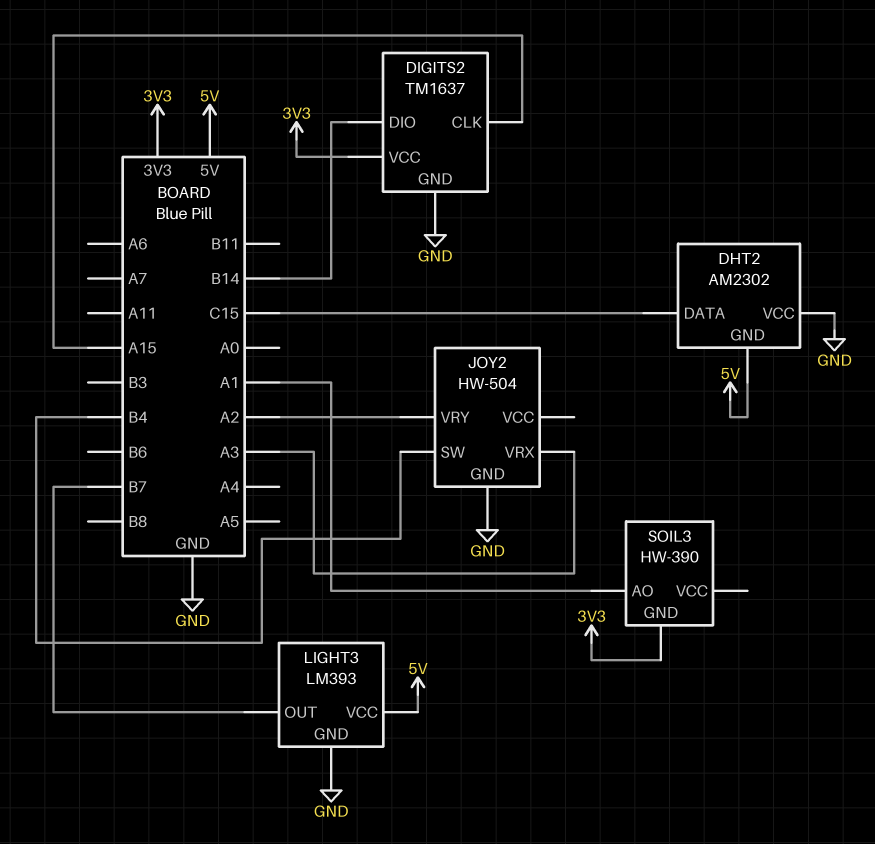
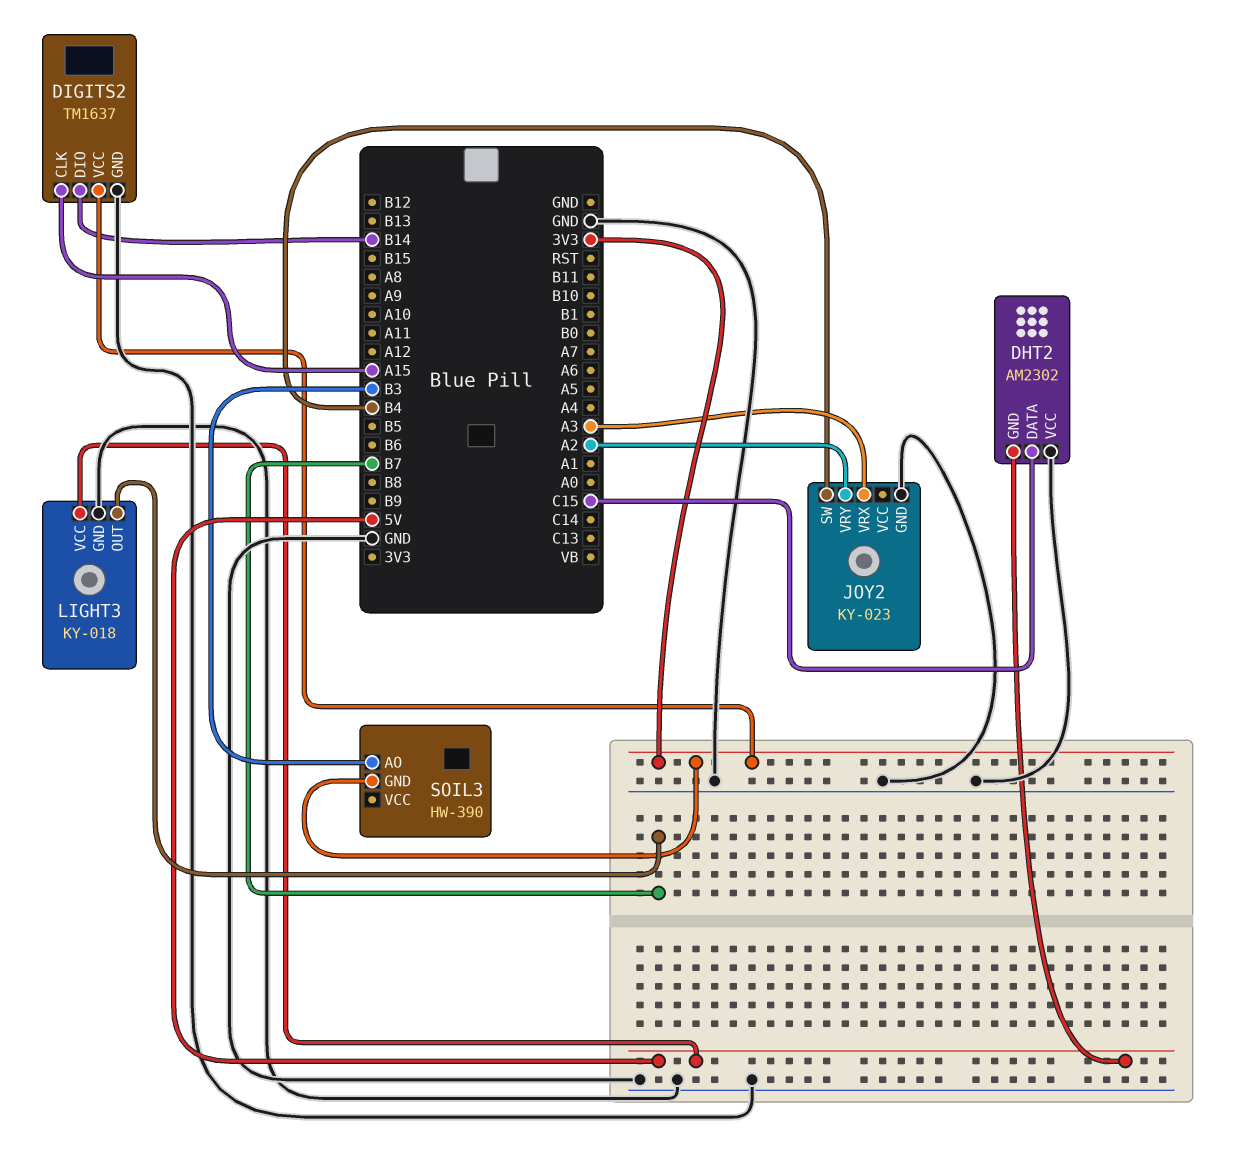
JOY2: HW-504 -> KY-023
LIGHT3: LM393 -> KY-018
SOIL3 pin AO: A1 -> B3

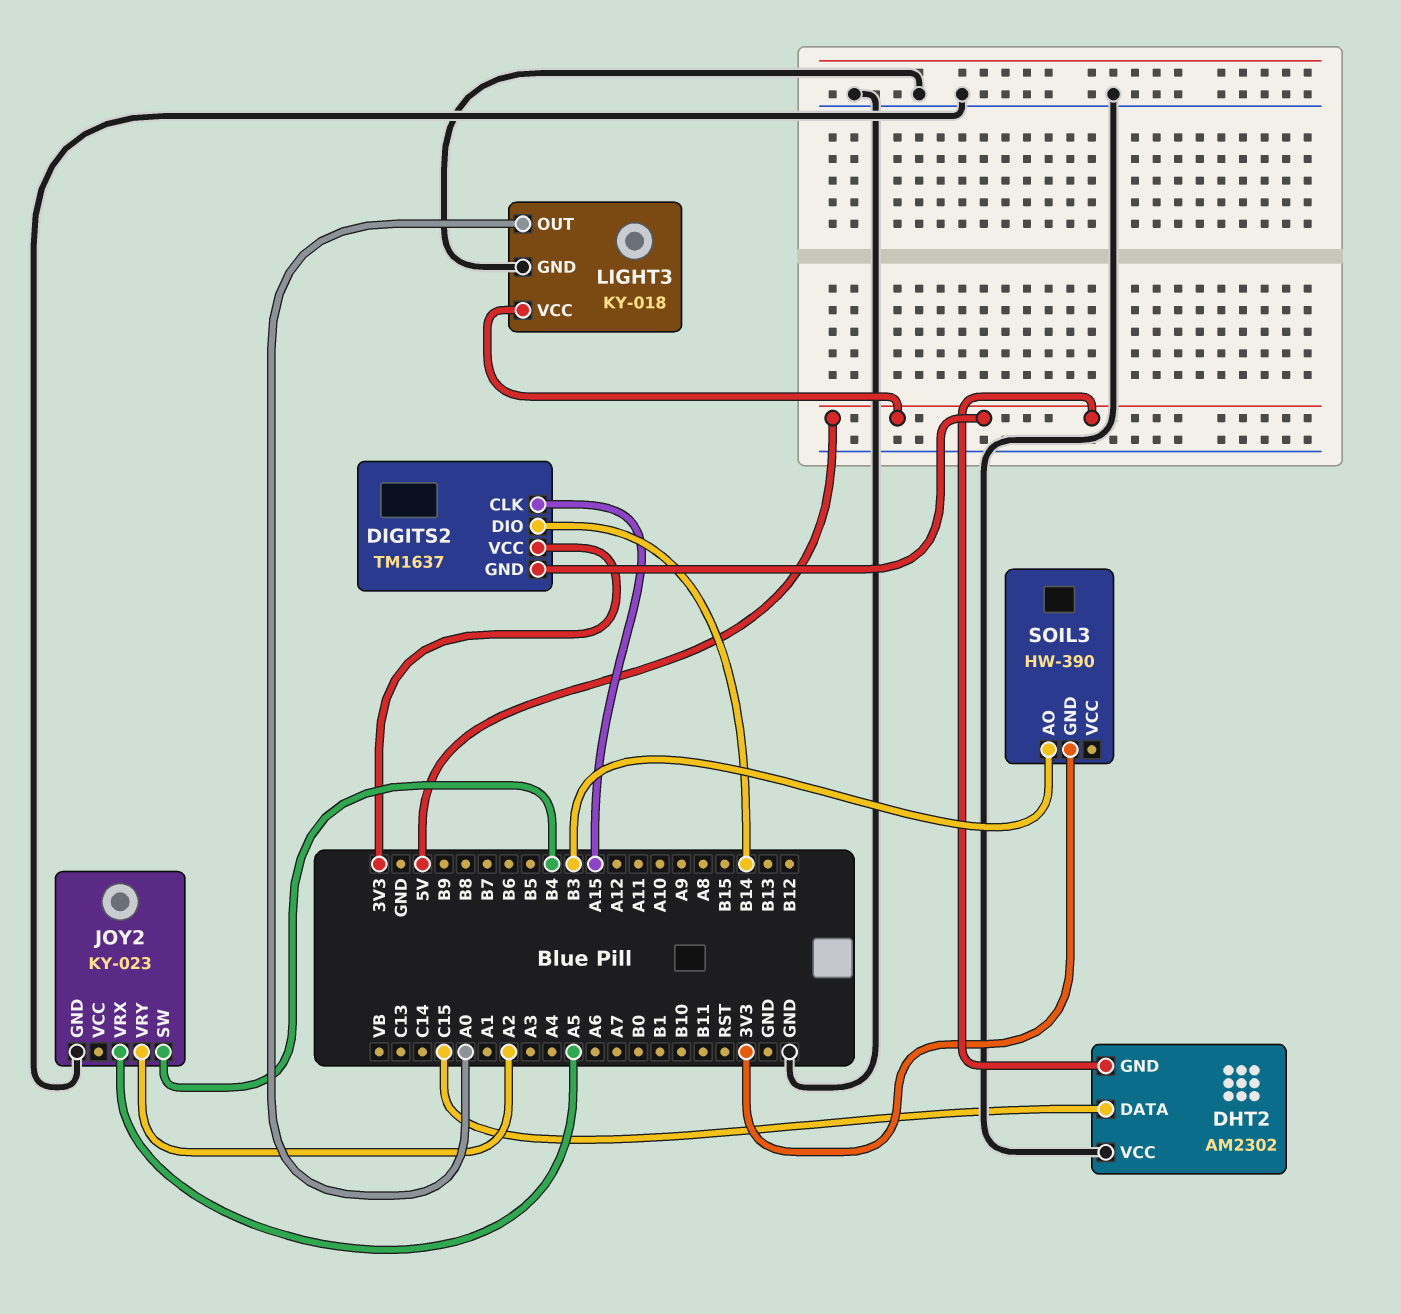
DIGITS2 pin GND: GND -> 5V
JOY2 pin VRX: A3 -> A5
LIGHT3 pin OUT: B7 -> A0

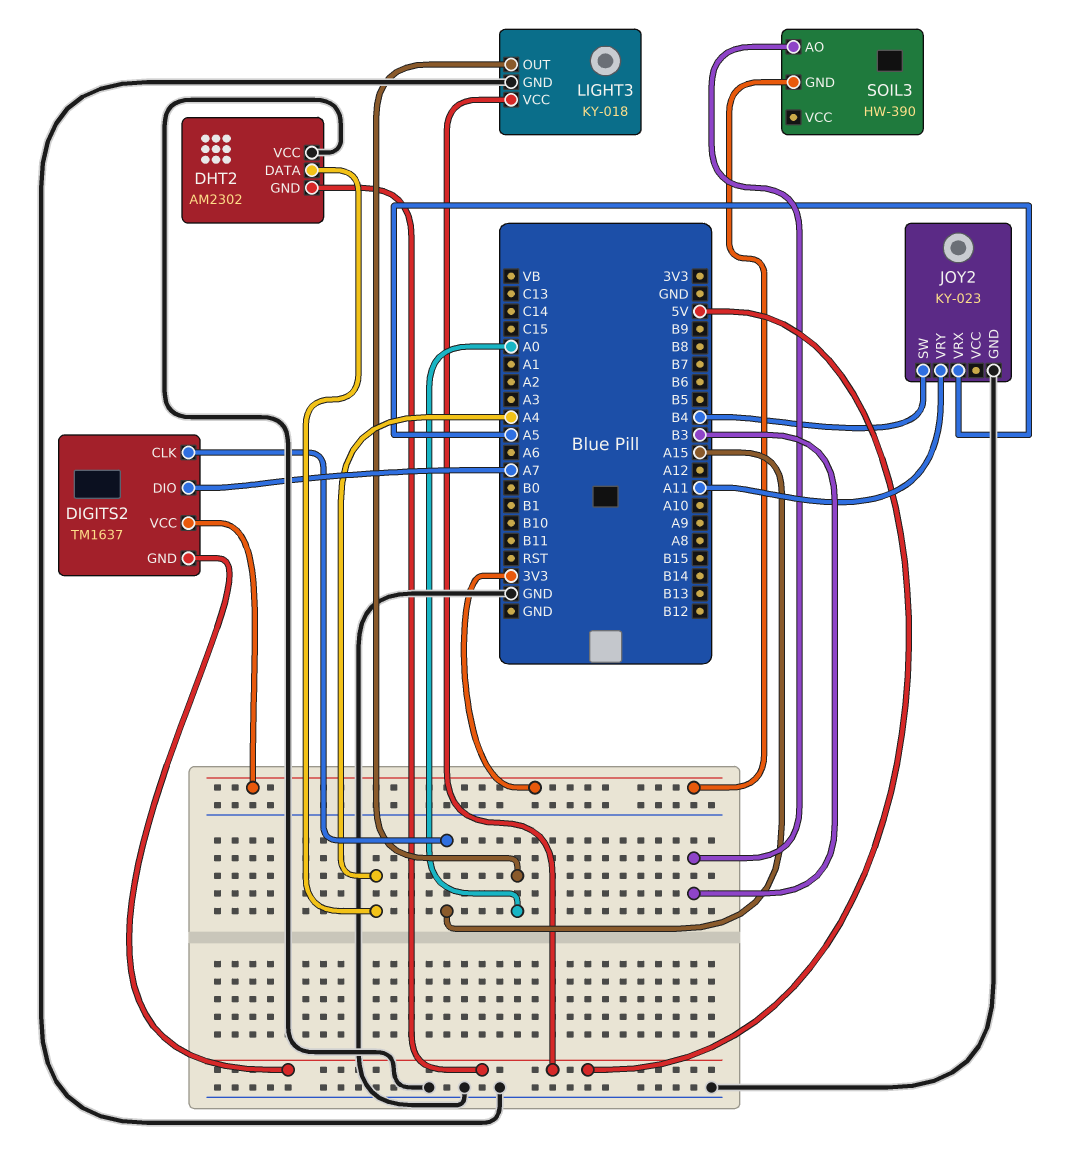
DHT2 pin DATA: C15 -> A4
DIGITS2 pin DIO: B14 -> A7
JOY2 pin VRY: A2 -> A11

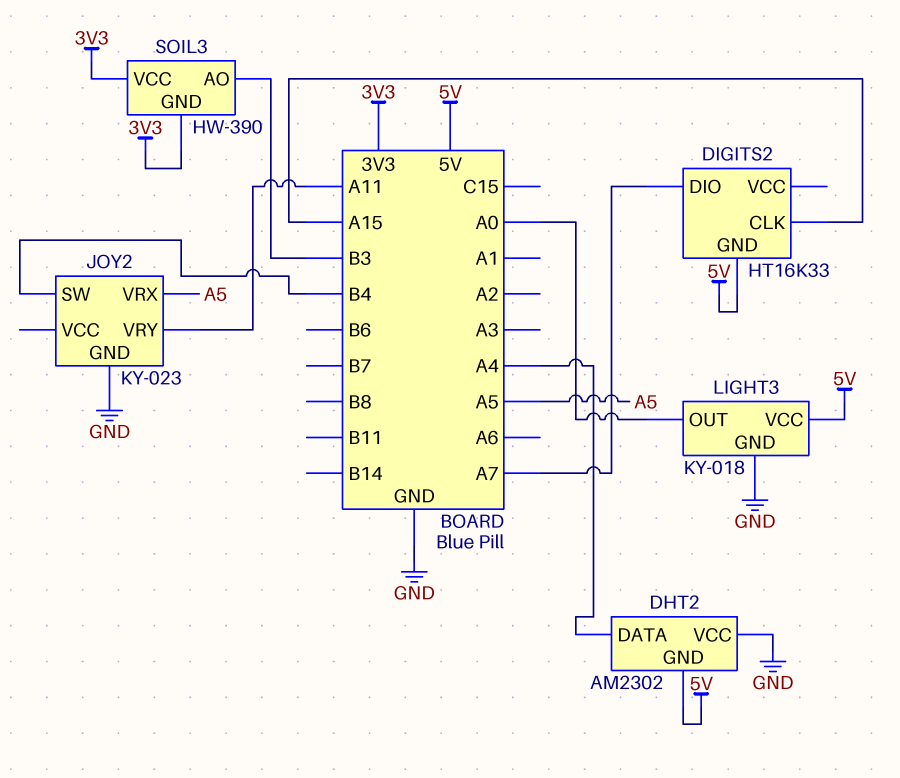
DIGITS2: TM1637 -> HT16K33
DIGITS2 pin VCC: 3V3 -> none
SOIL3 pin VCC: none -> 3V3

